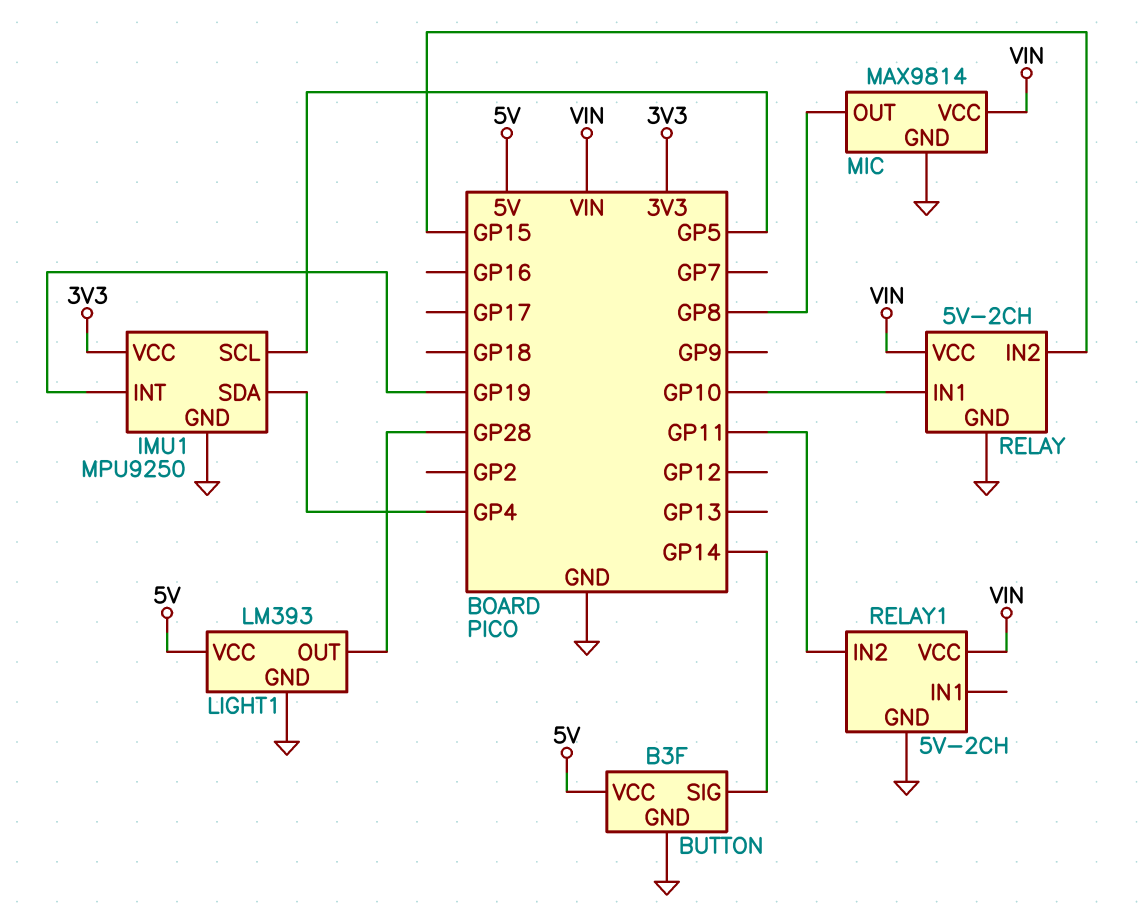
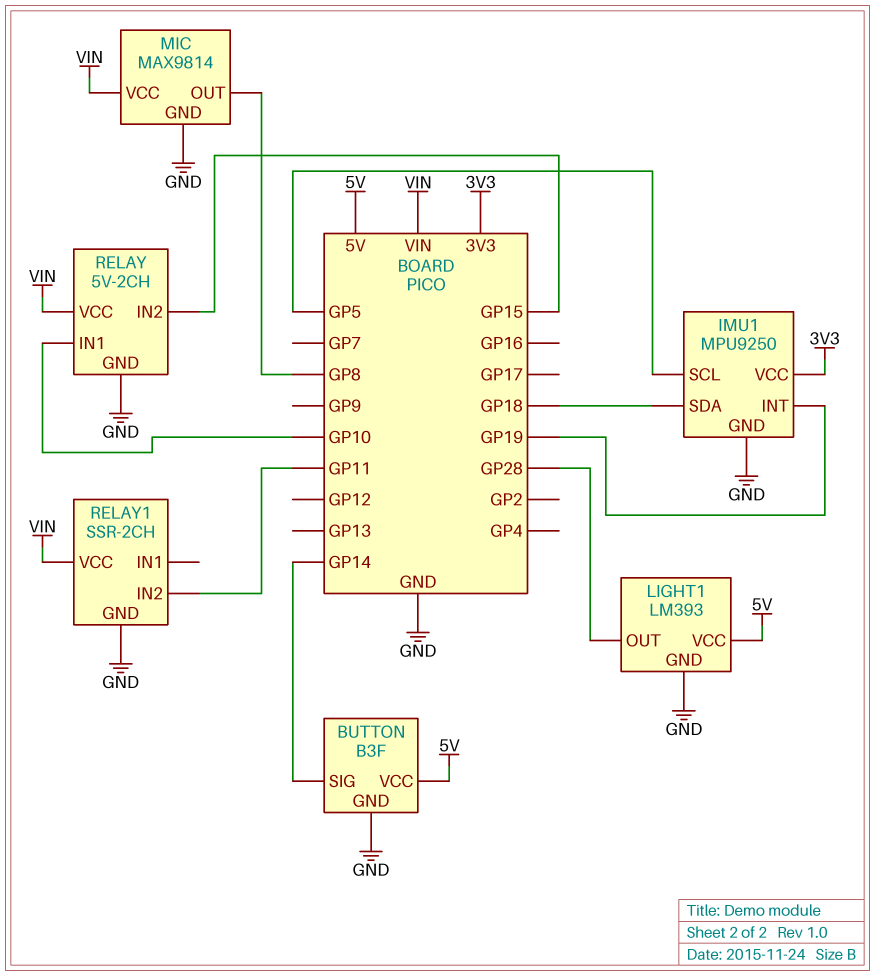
IMU1 pin SDA: GP4 -> GP18
RELAY1: 5V-2CH -> SSR-2CH

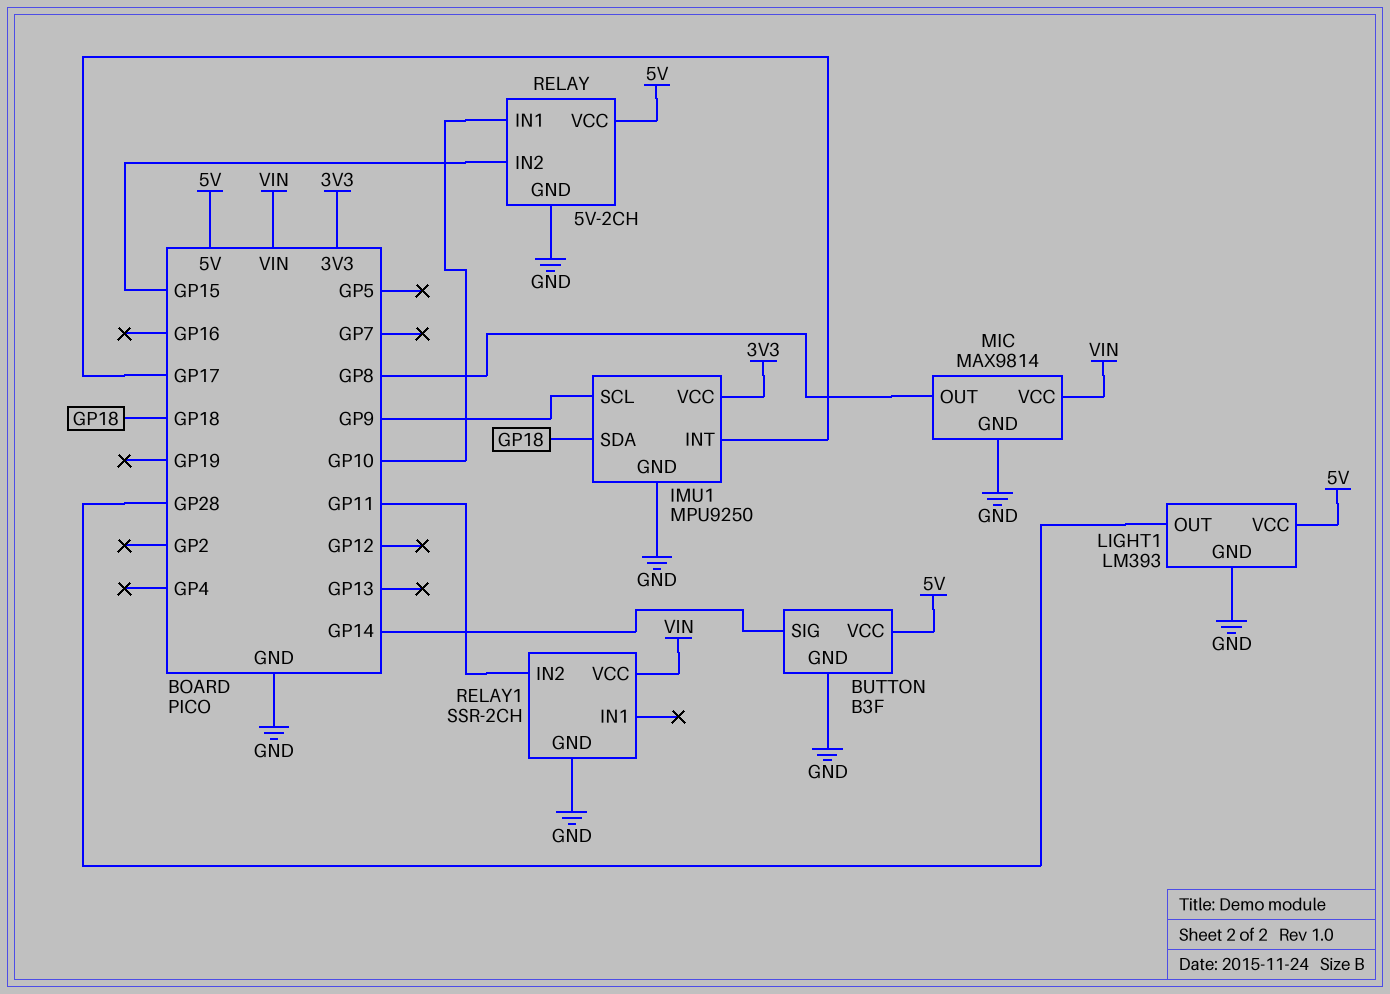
IMU1 pin INT: GP19 -> GP17
IMU1 pin SCL: GP5 -> GP9
RELAY pin VCC: VIN -> 5V

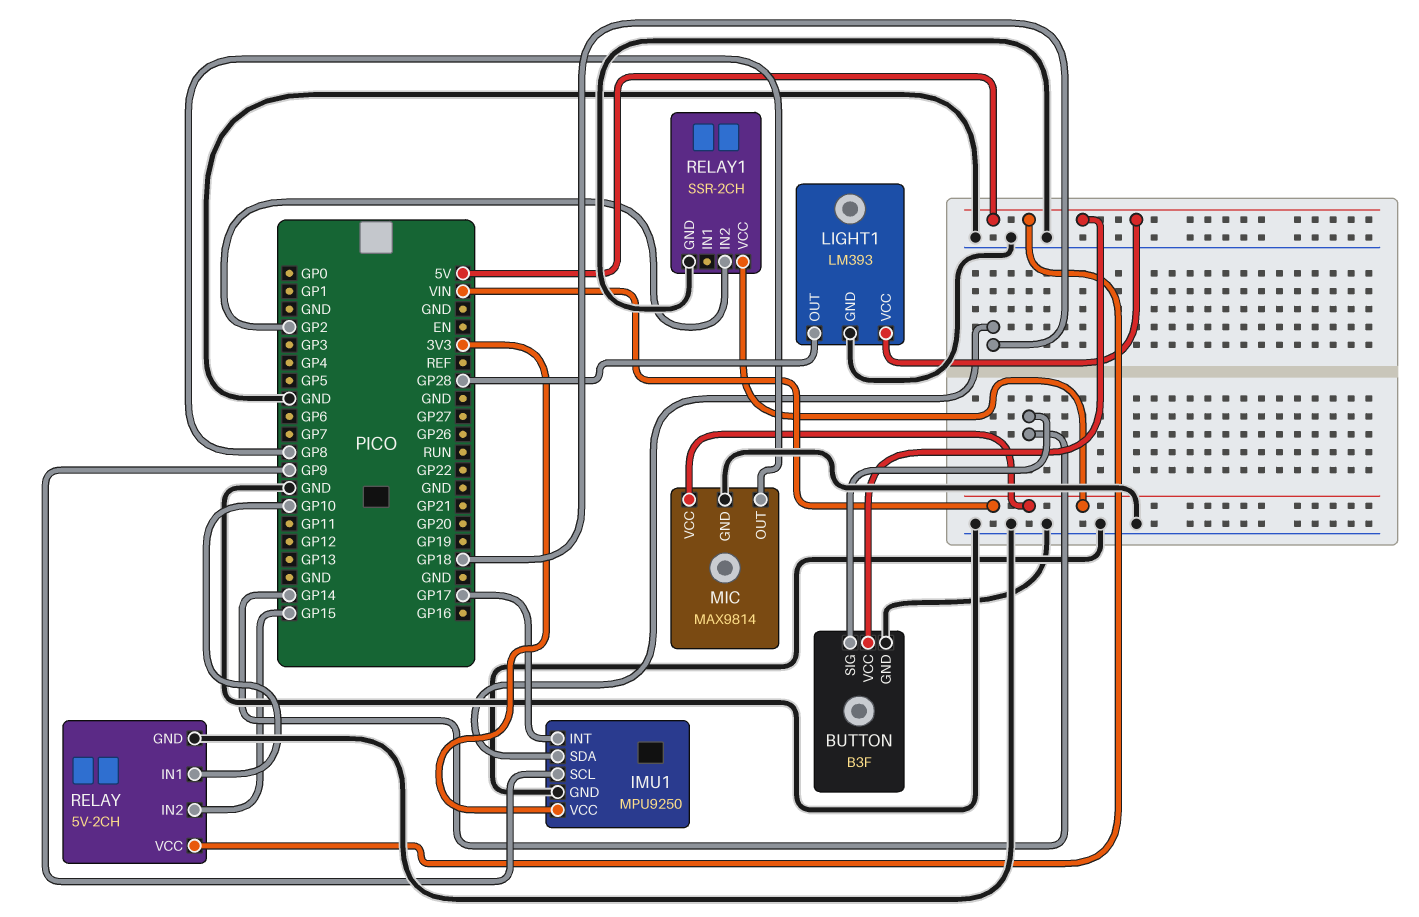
RELAY1 pin IN2: GP11 -> GP2

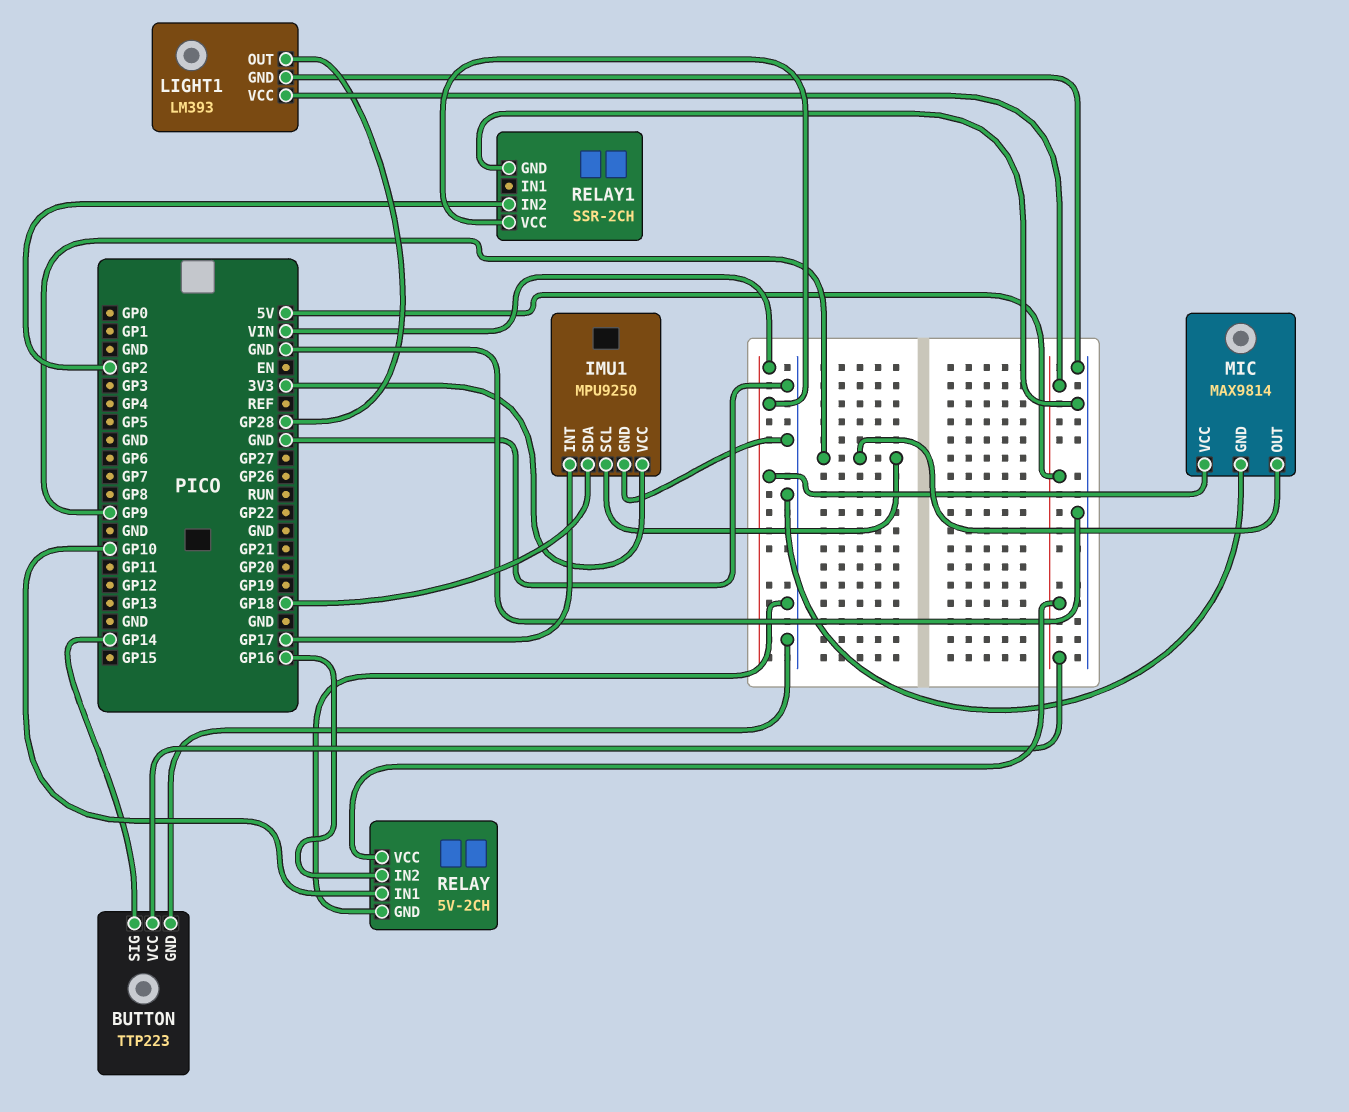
BUTTON: B3F -> TTP223
MIC pin OUT: GP8 -> GP9
RELAY pin IN2: GP15 -> GP16

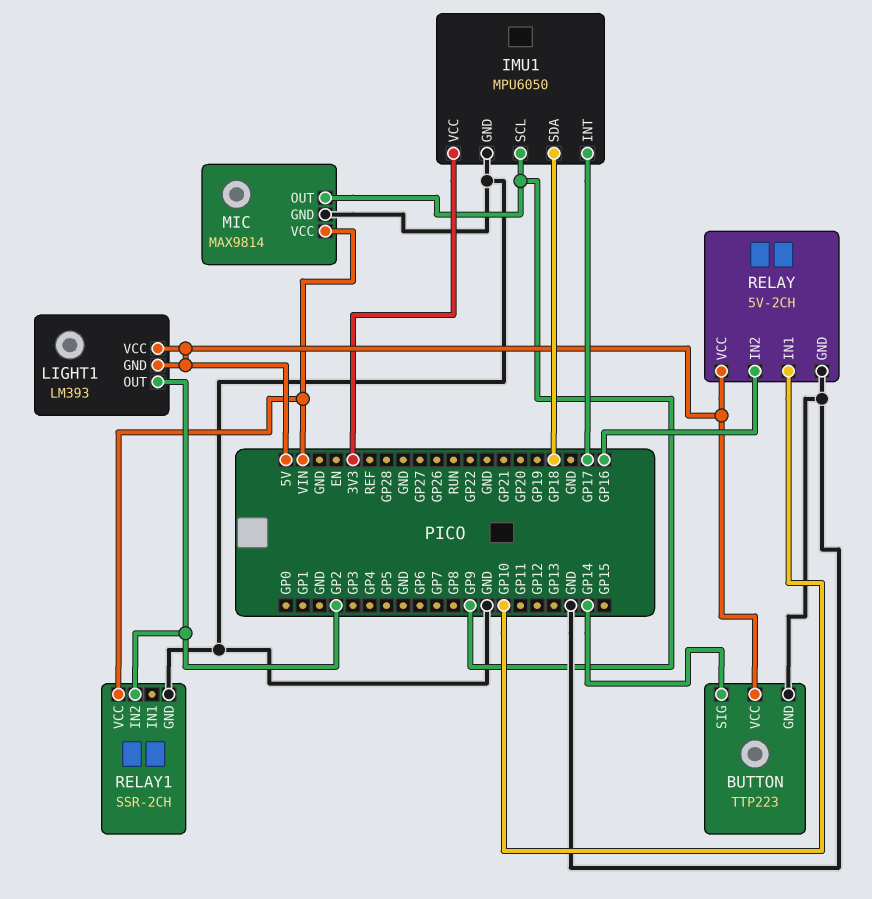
IMU1: MPU9250 -> MPU6050
LIGHT1 pin GND: GND -> 5V
LIGHT1 pin OUT: GP28 -> GP2

